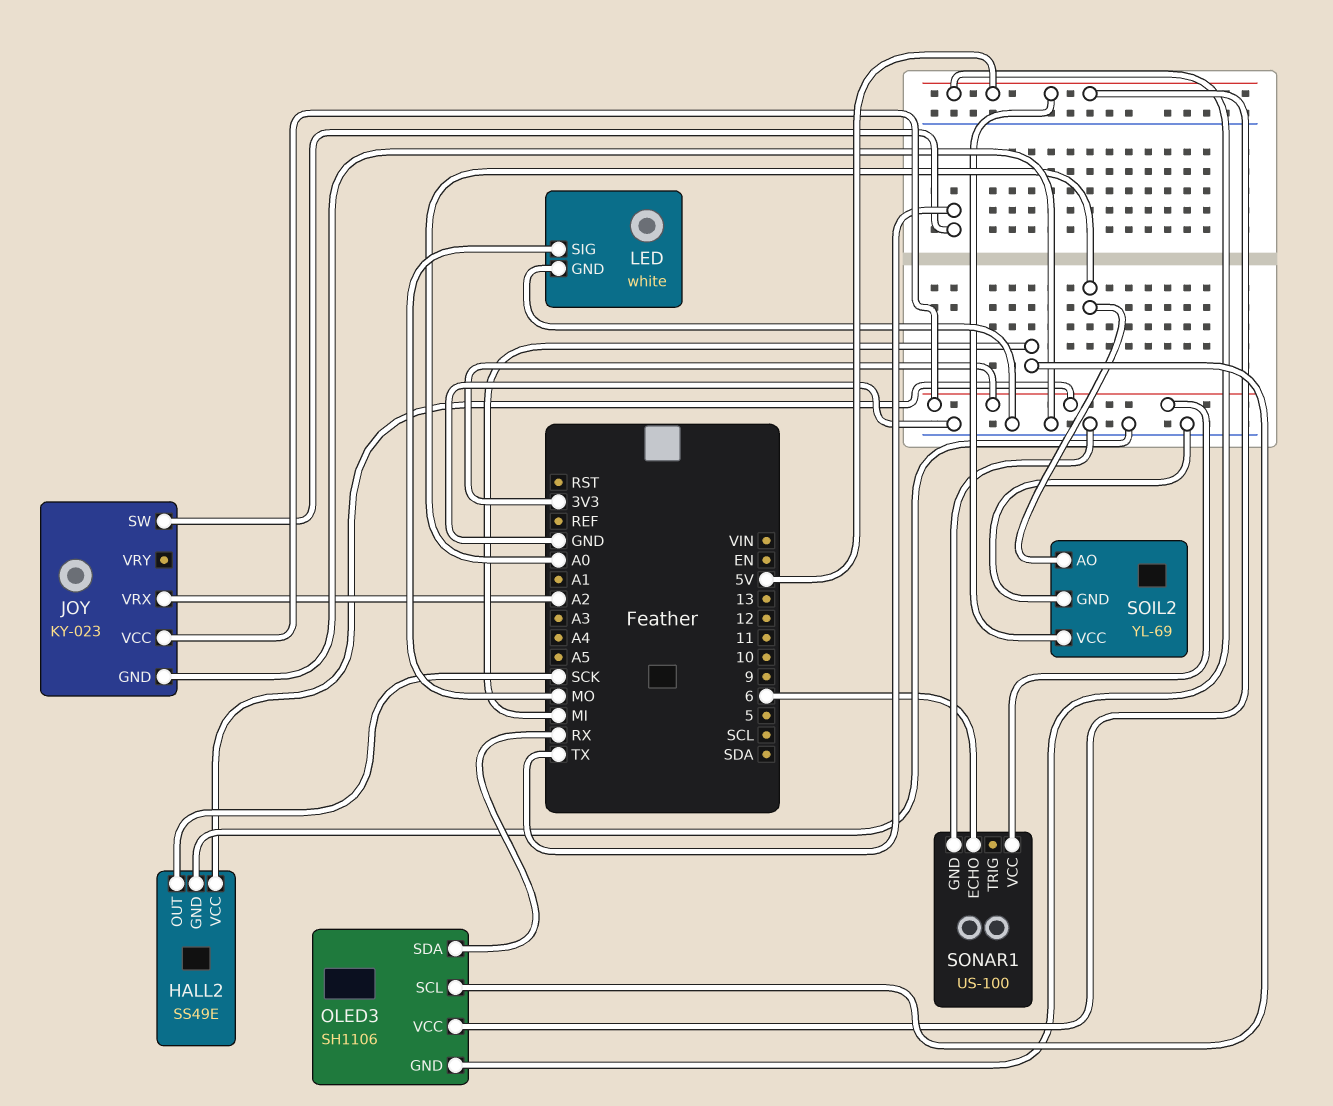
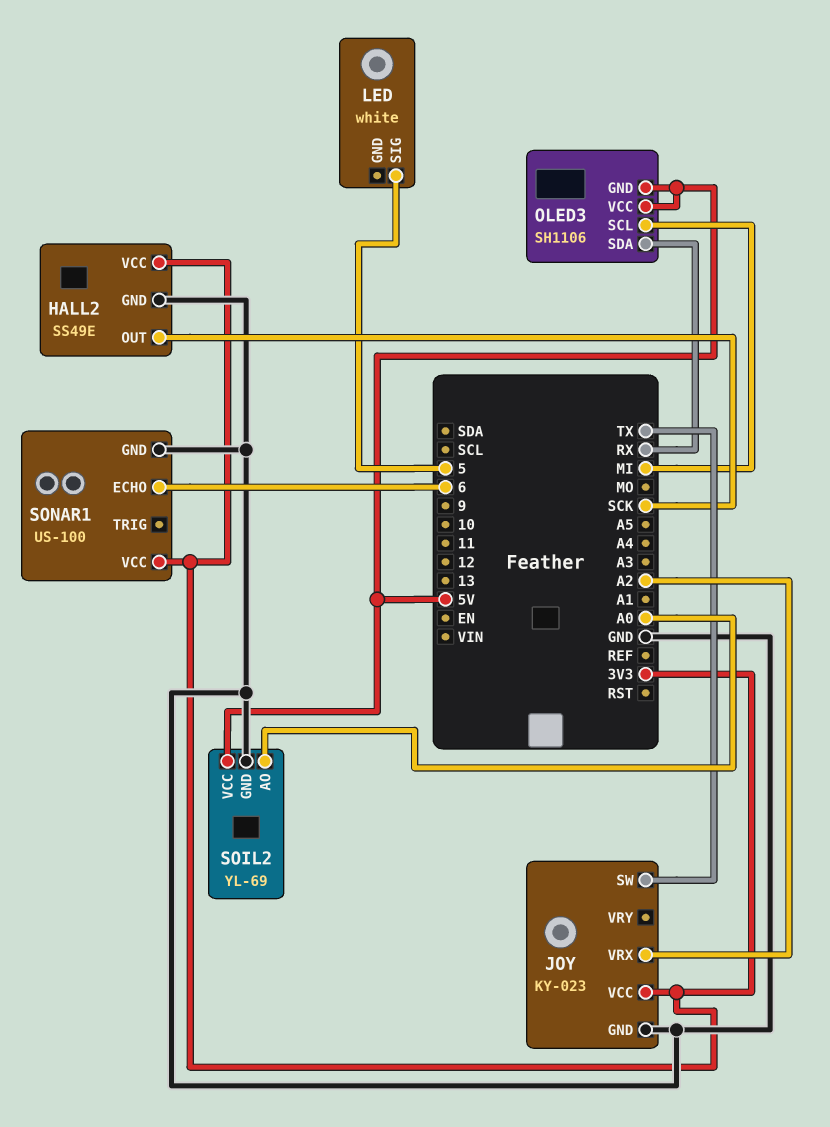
LED pin GND: GND -> none
LED pin SIG: MO -> 5

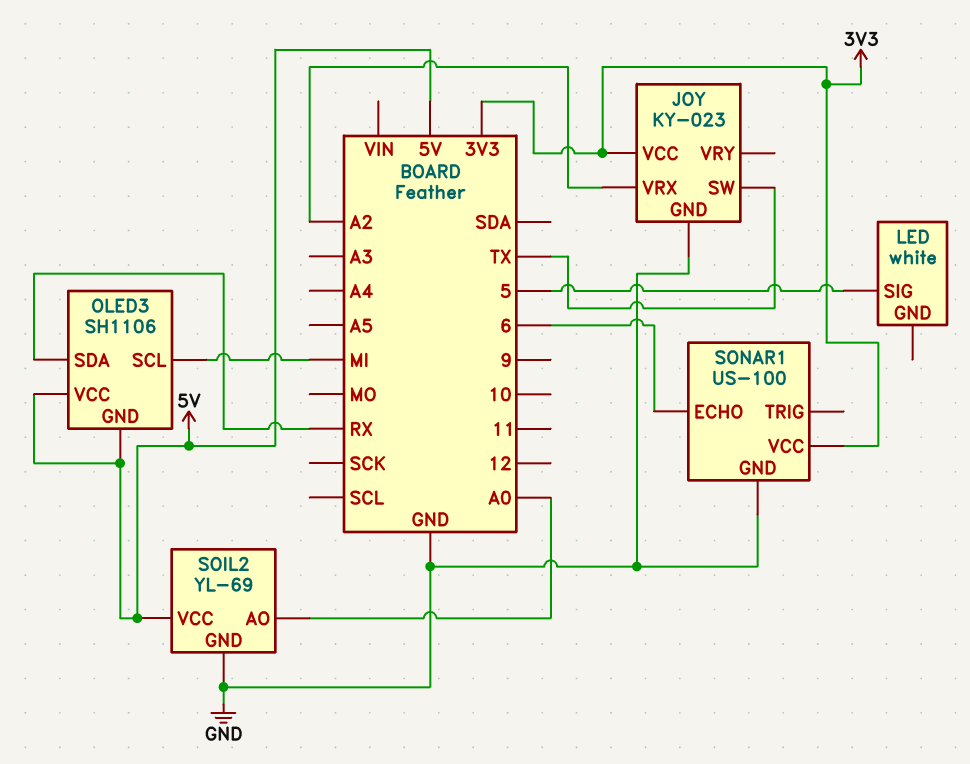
HALL2: SS49E -> none
HALL2 pin GND: GND -> none
HALL2 pin OUT: SCK -> none
HALL2 pin VCC: 3V3 -> none

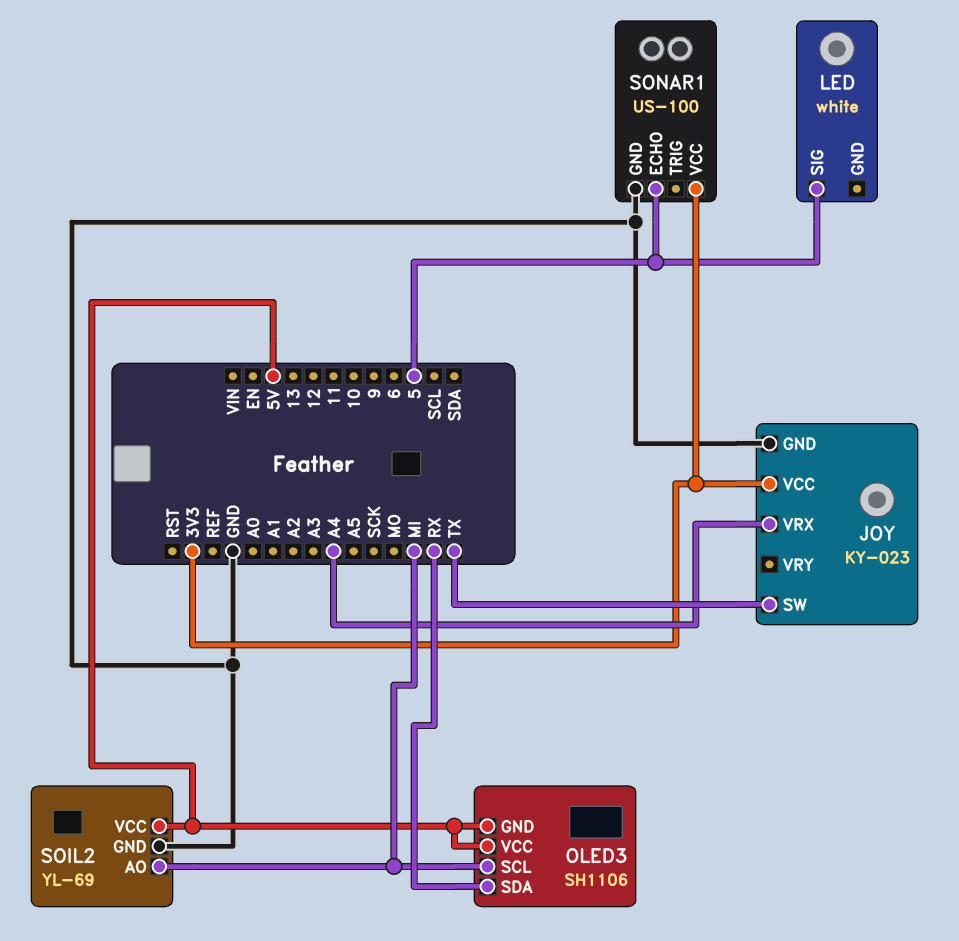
JOY pin VRX: A2 -> A4
SOIL2 pin AO: A0 -> MI
SONAR1 pin ECHO: 6 -> 5

